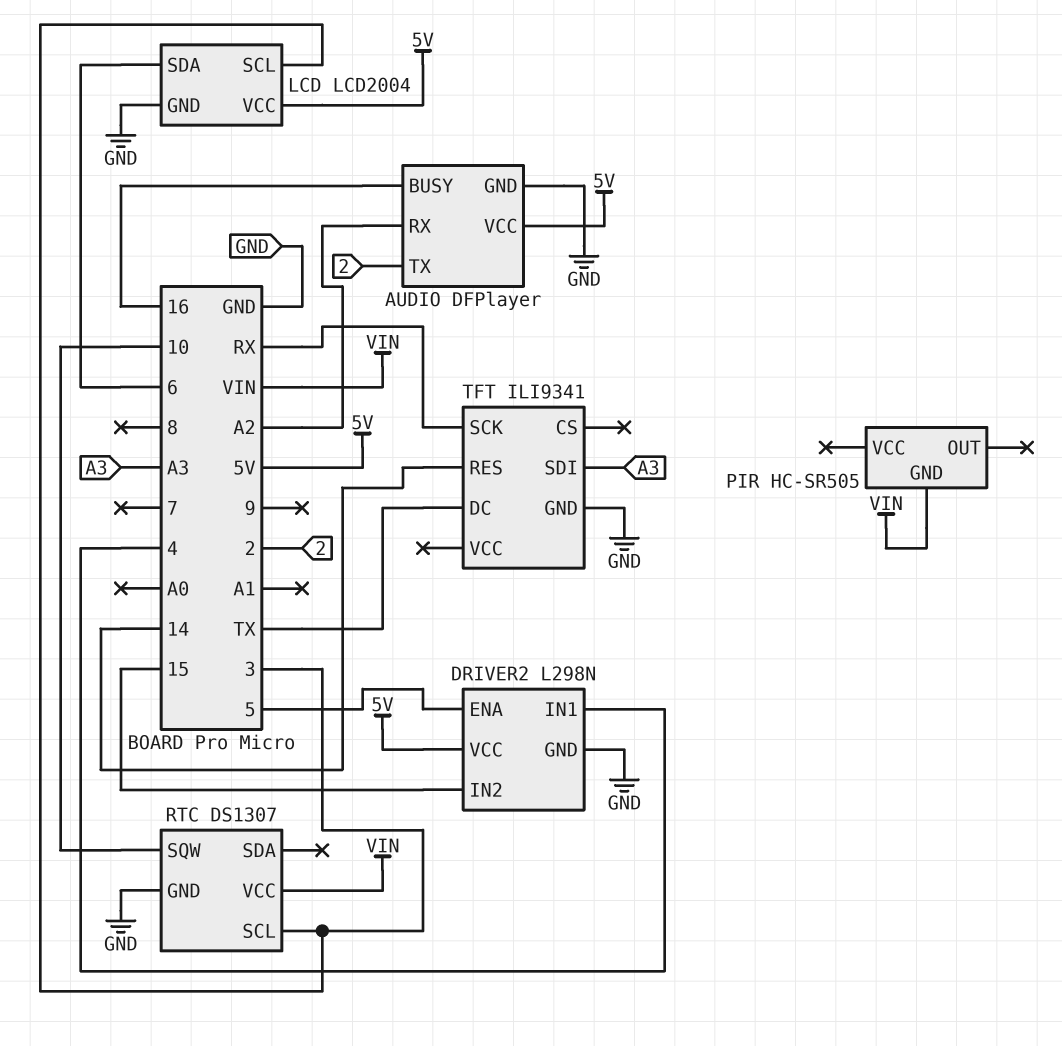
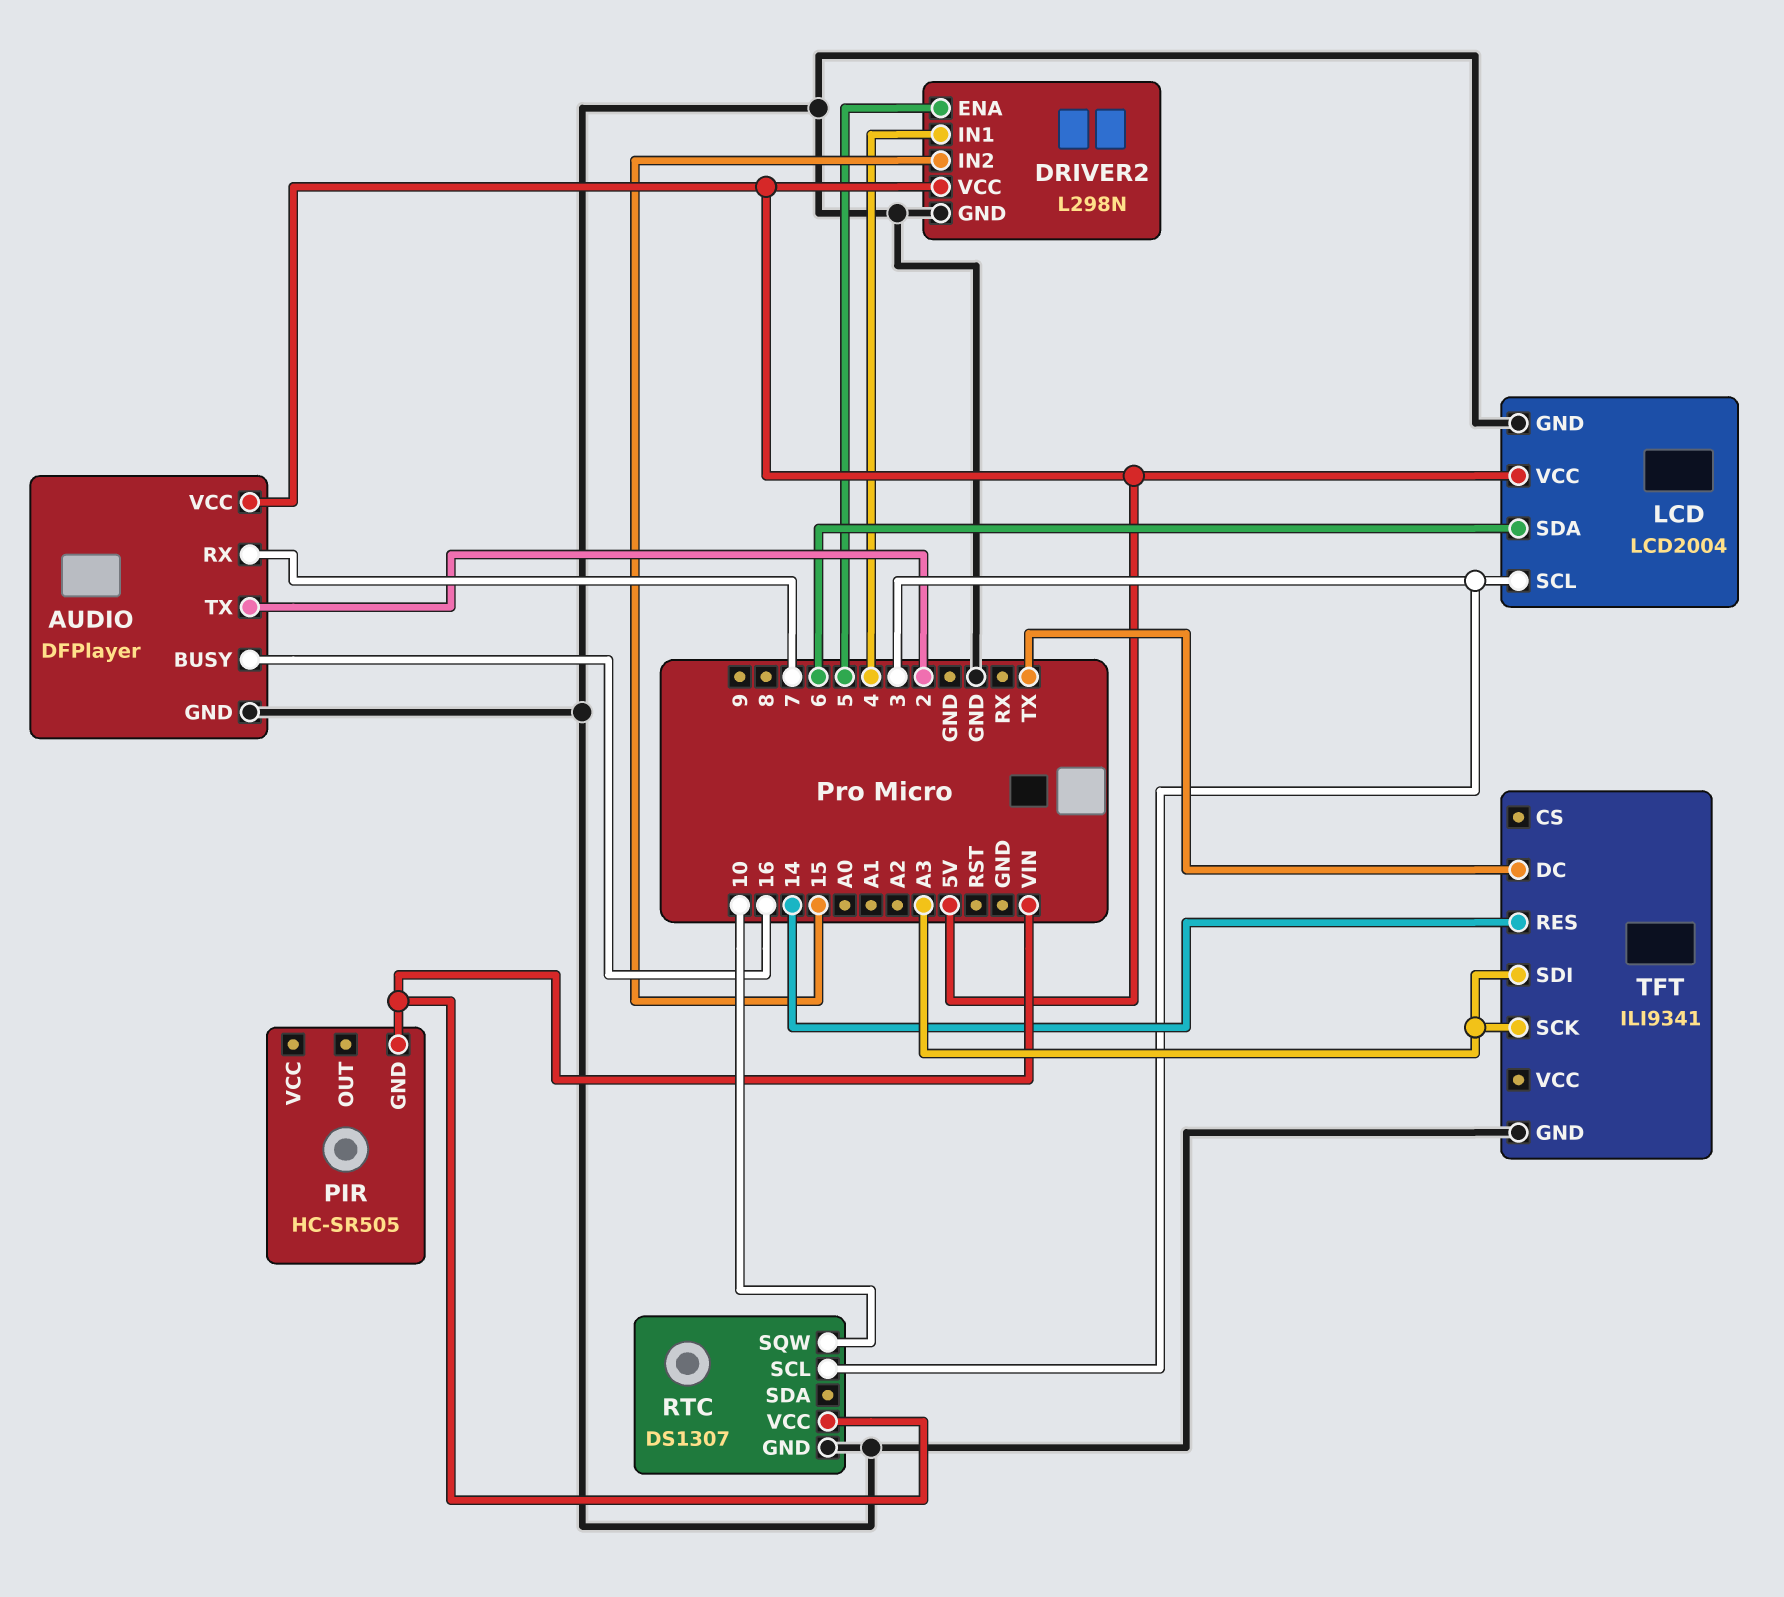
AUDIO pin RX: A2 -> 7
TFT pin SCK: RX -> A3

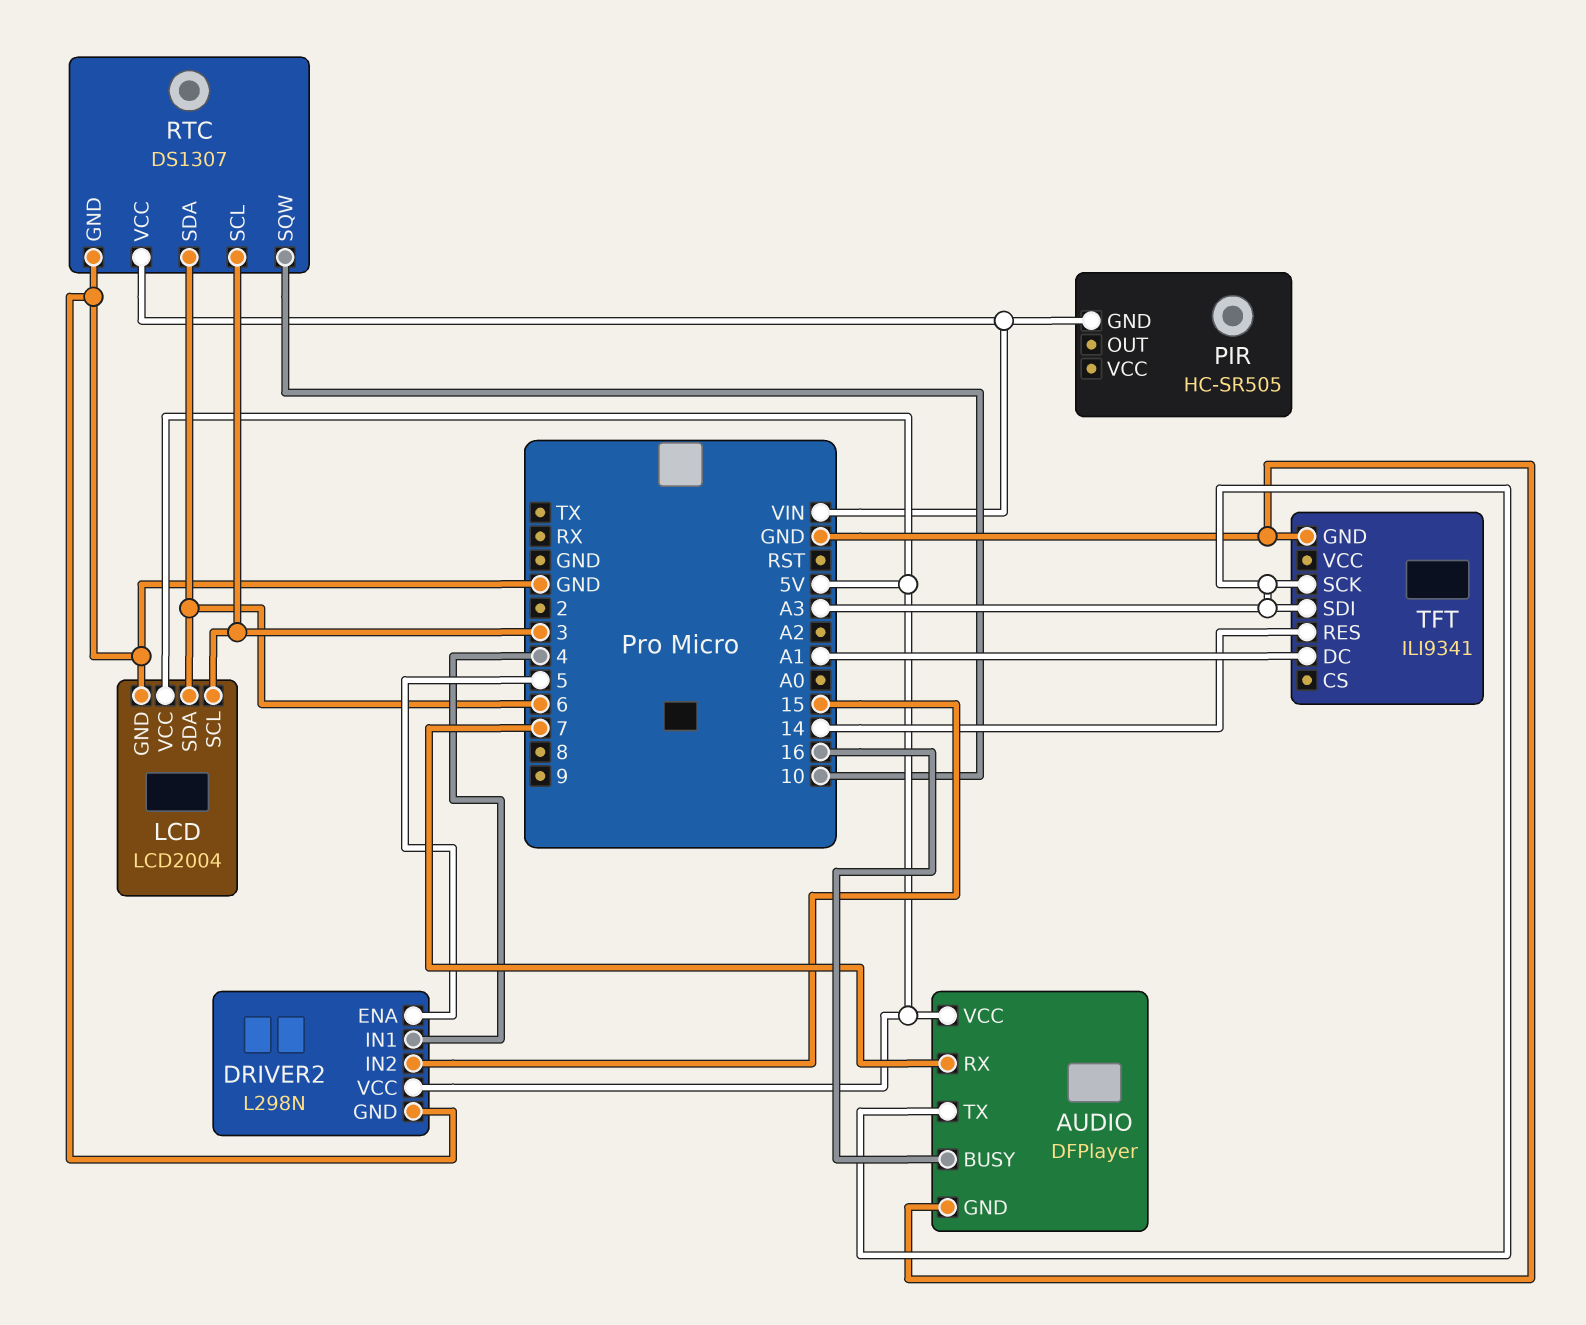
AUDIO pin TX: 2 -> A3
RTC pin SDA: none -> 6
TFT pin DC: TX -> A1

